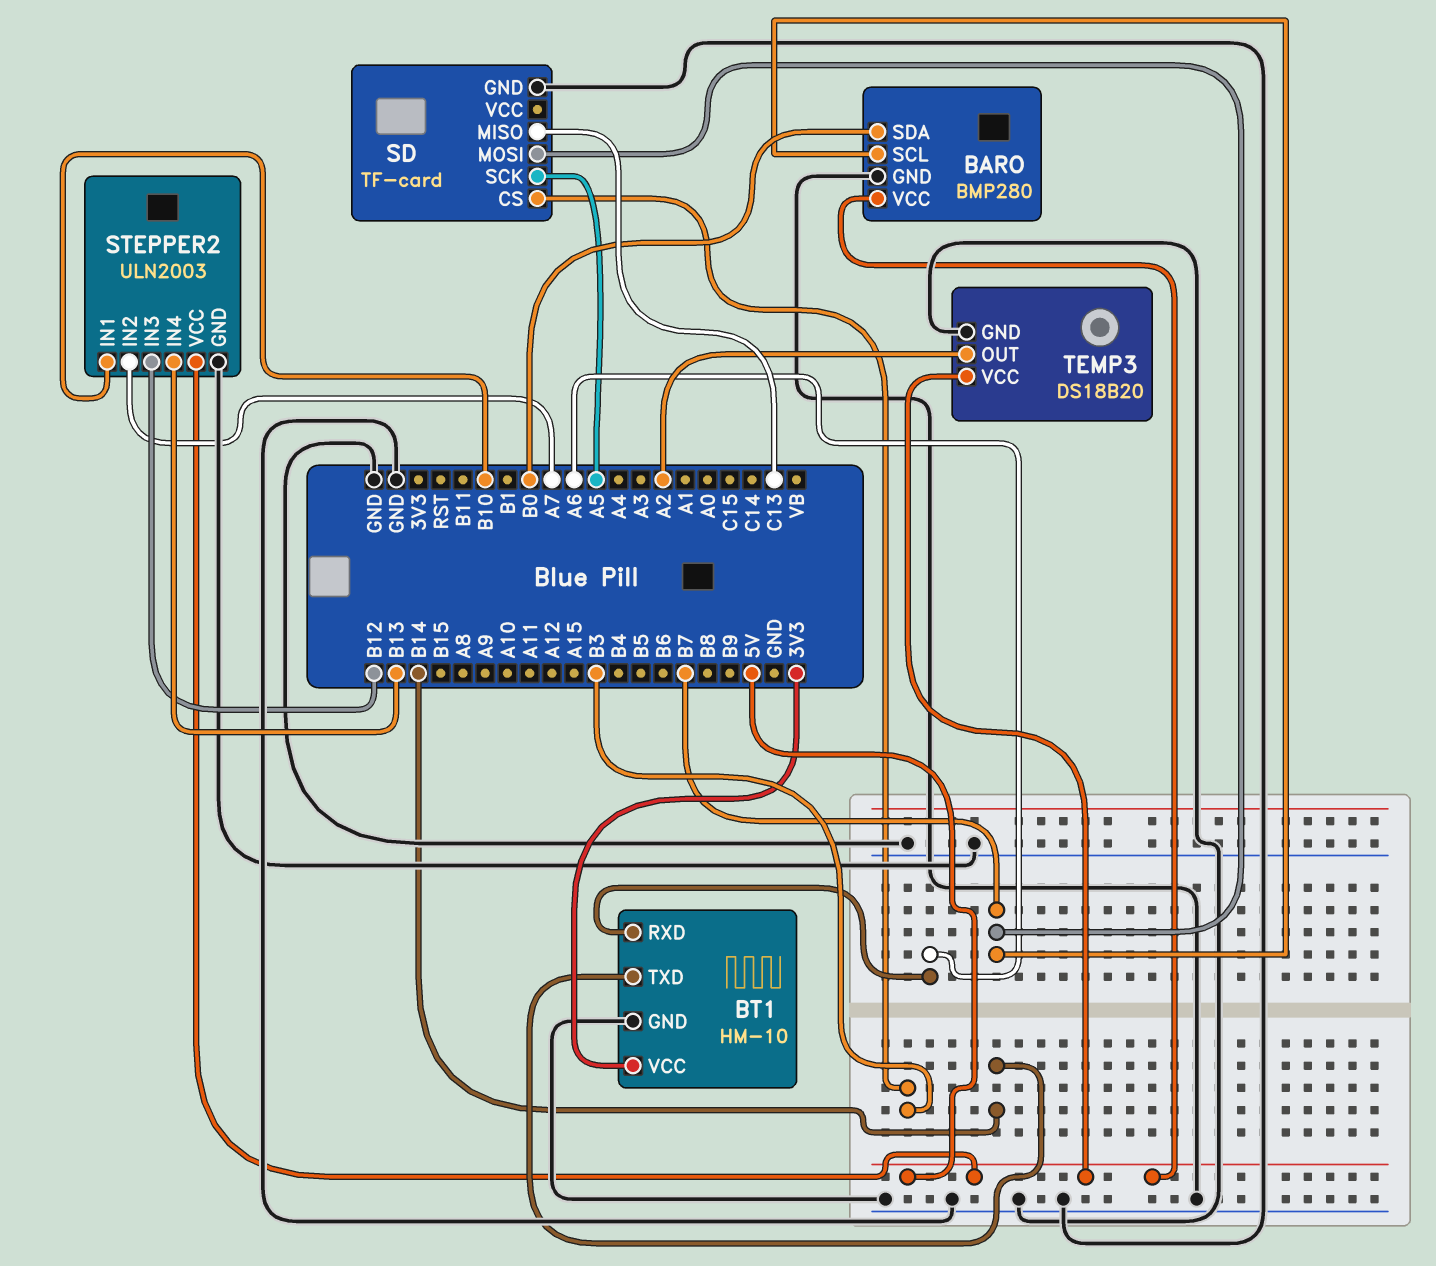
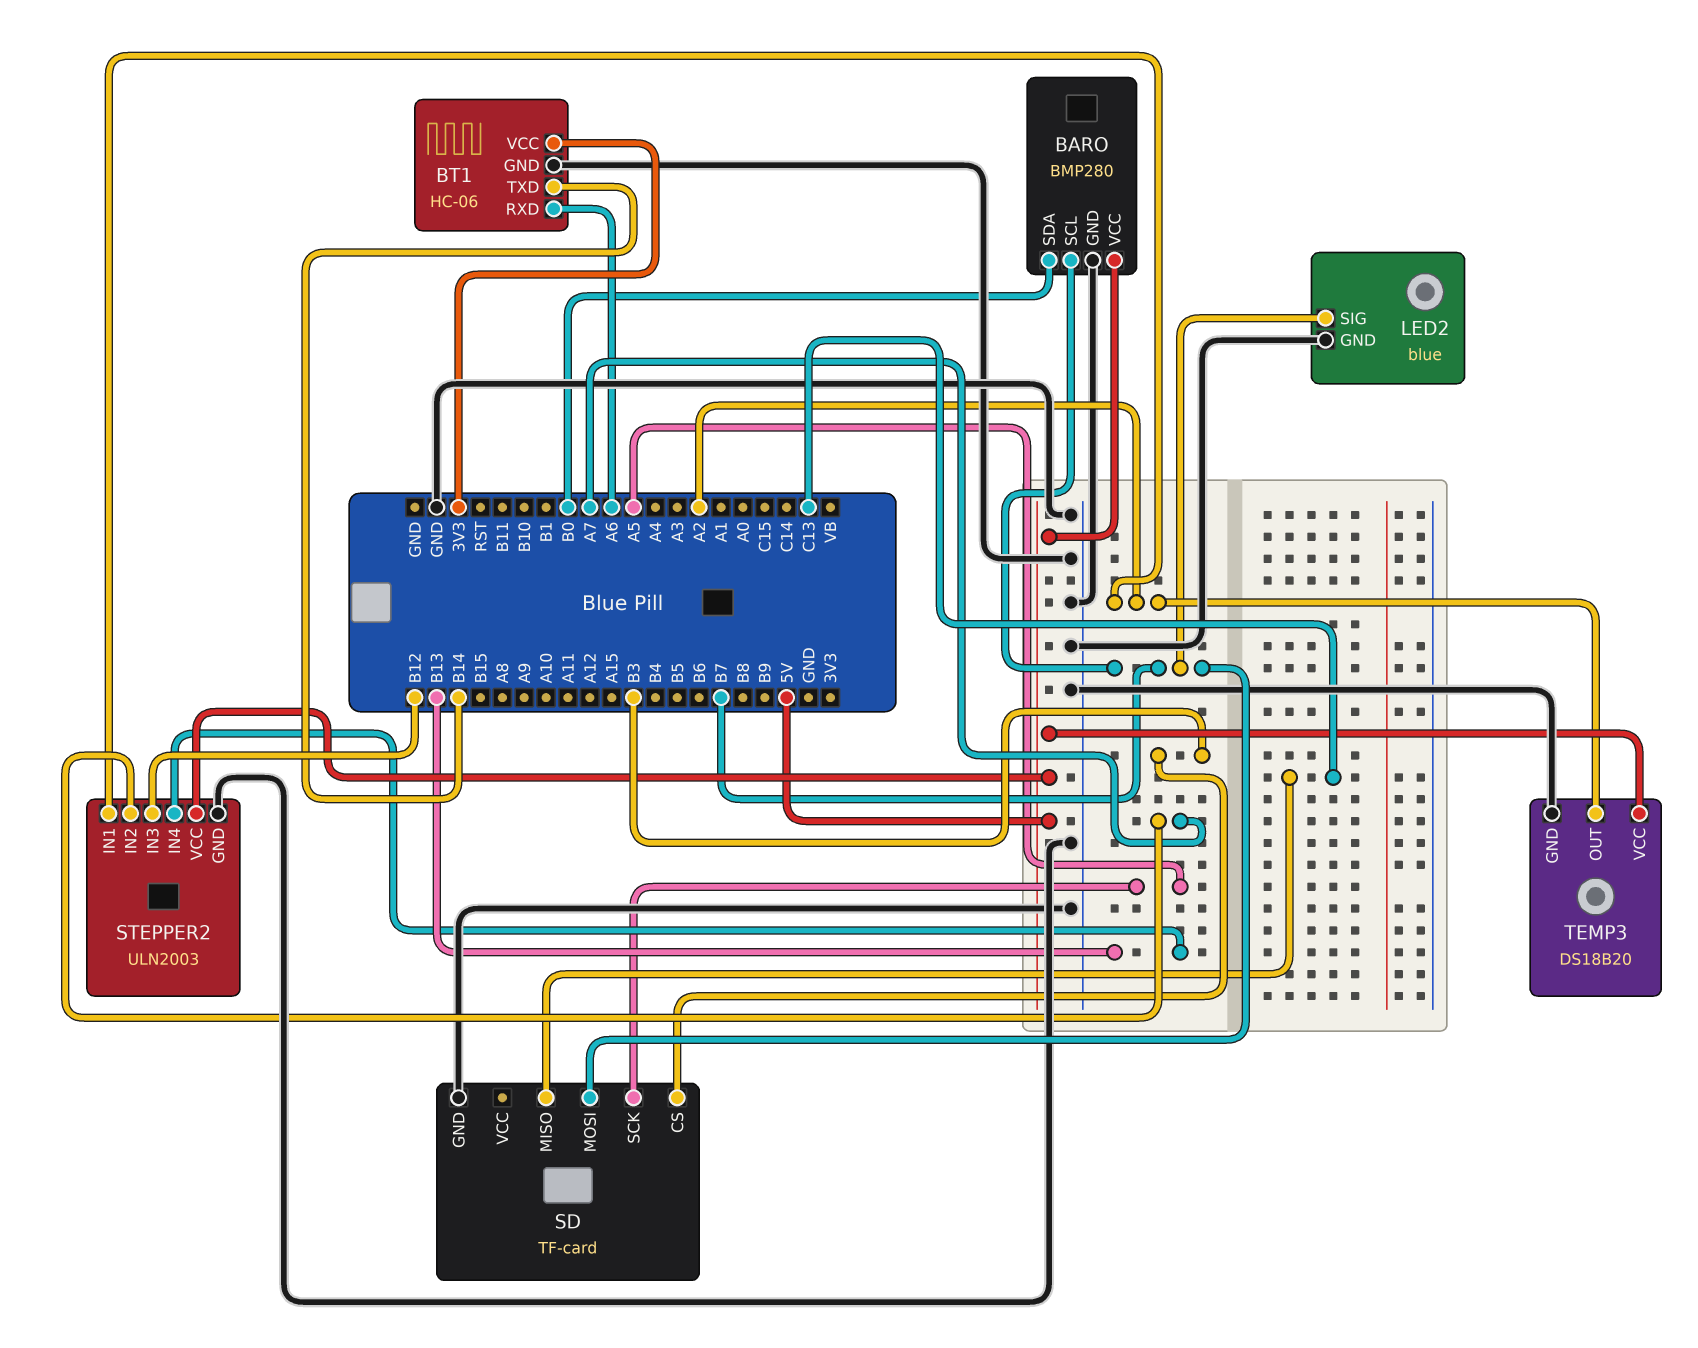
BT1: HM-10 -> HC-06
LED2: none -> blue
LED2 pin GND: none -> GND
LED2 pin SIG: none -> B7
STEPPER2 pin IN1: B10 -> A2

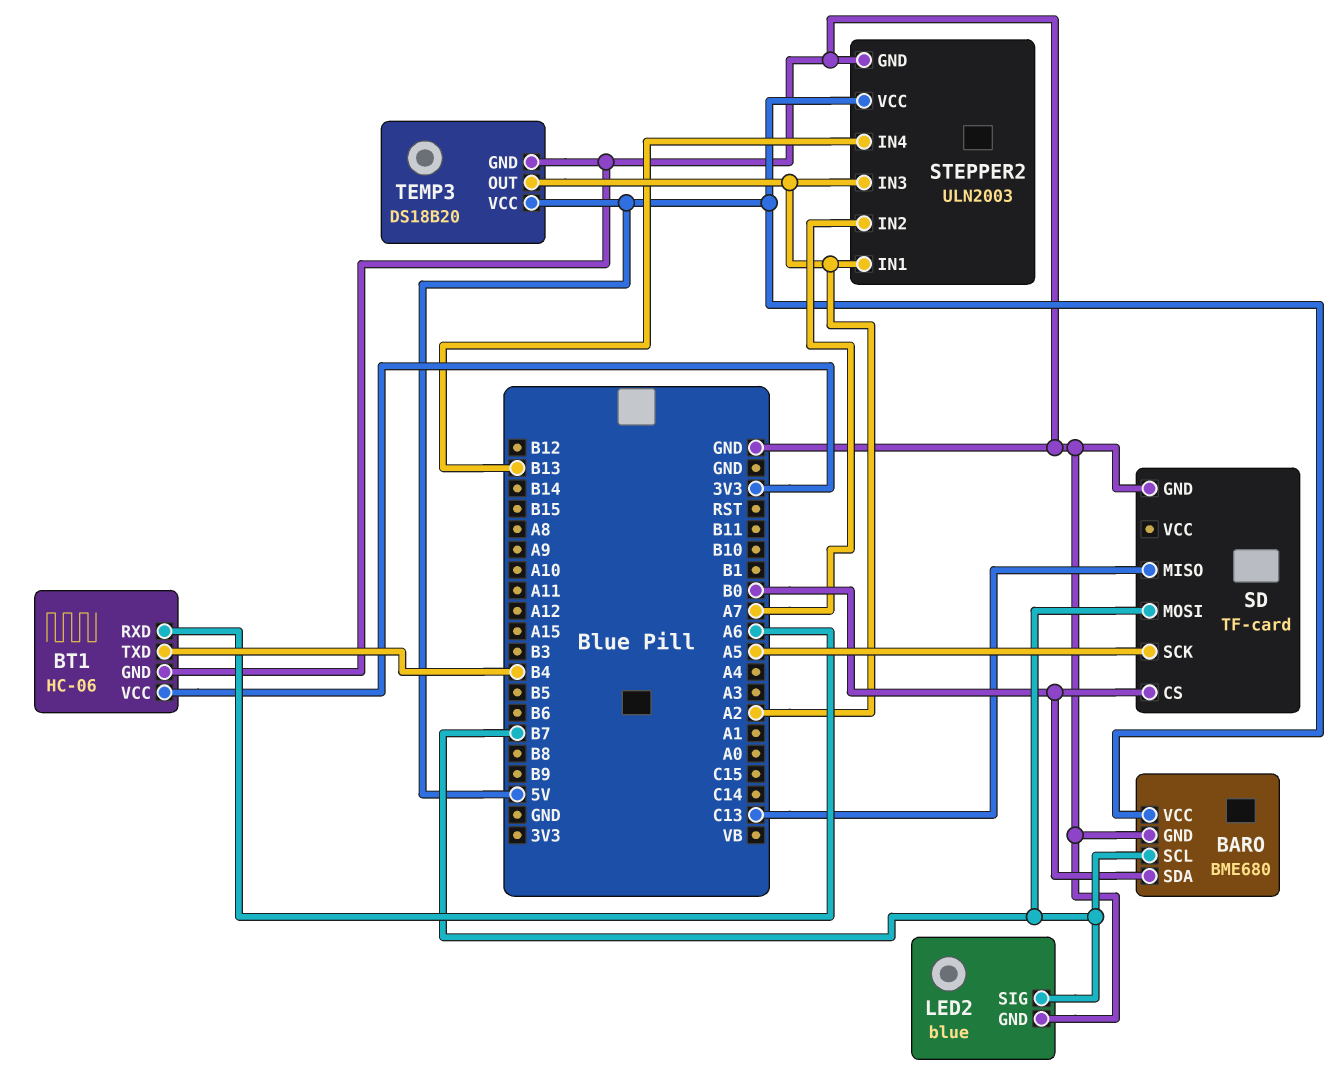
BARO: BMP280 -> BME680
BT1 pin TXD: B14 -> B4
SD pin CS: B3 -> B0
STEPPER2 pin IN3: B12 -> A2

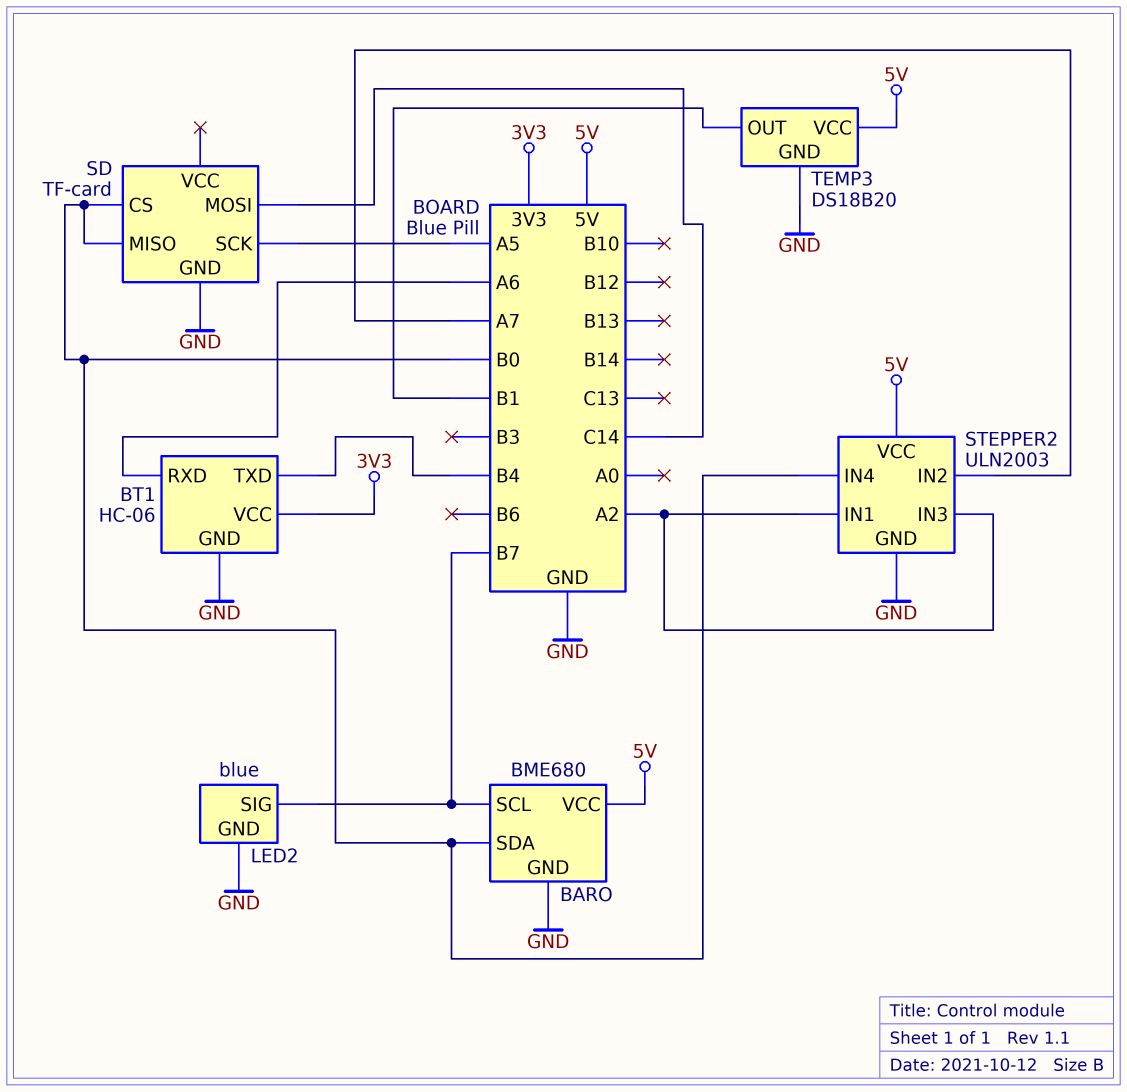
SD pin MISO: C13 -> B0
SD pin MOSI: B7 -> C14
STEPPER2 pin IN4: B13 -> B0
TEMP3 pin OUT: A2 -> B1

